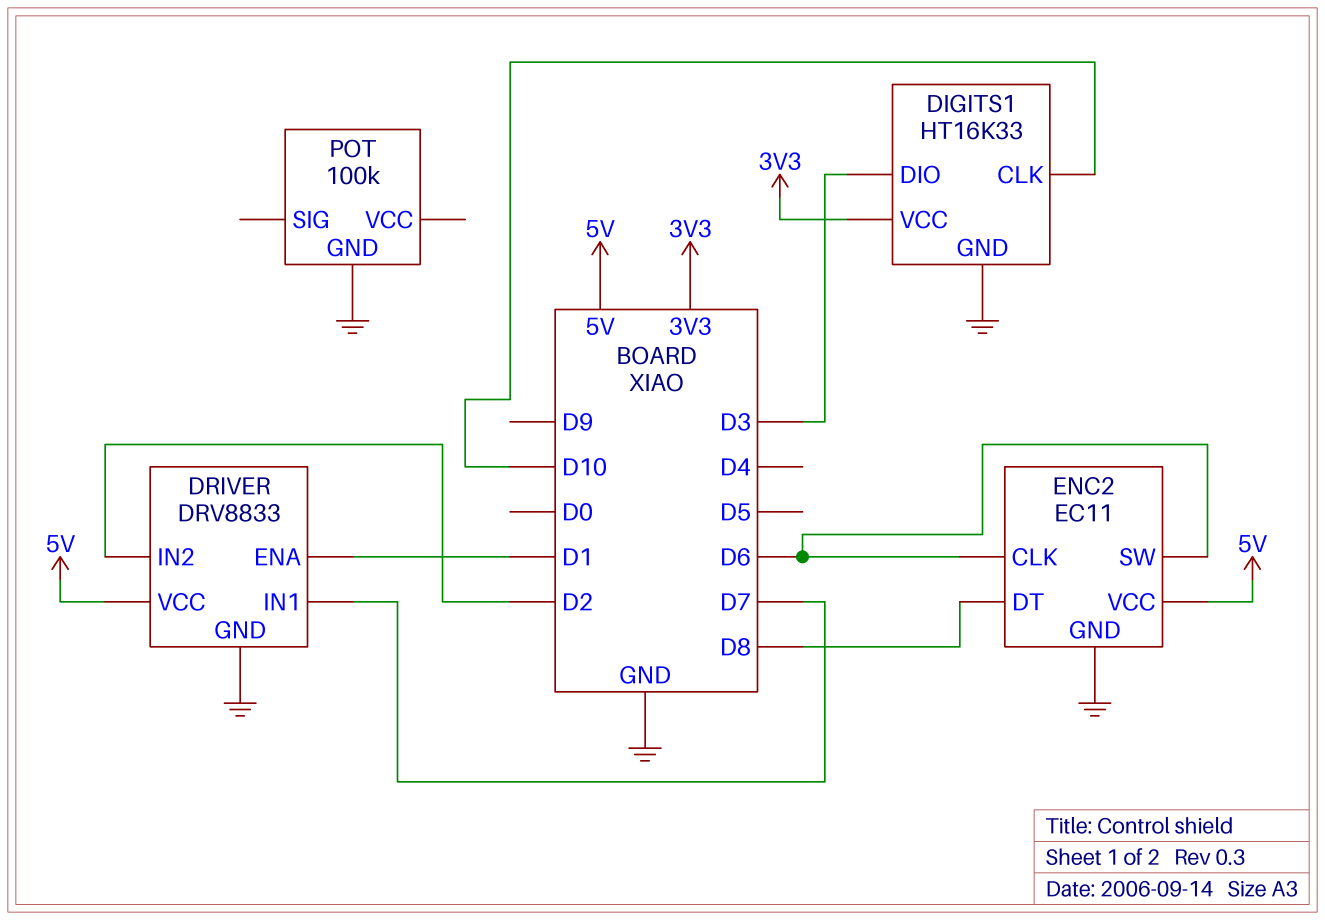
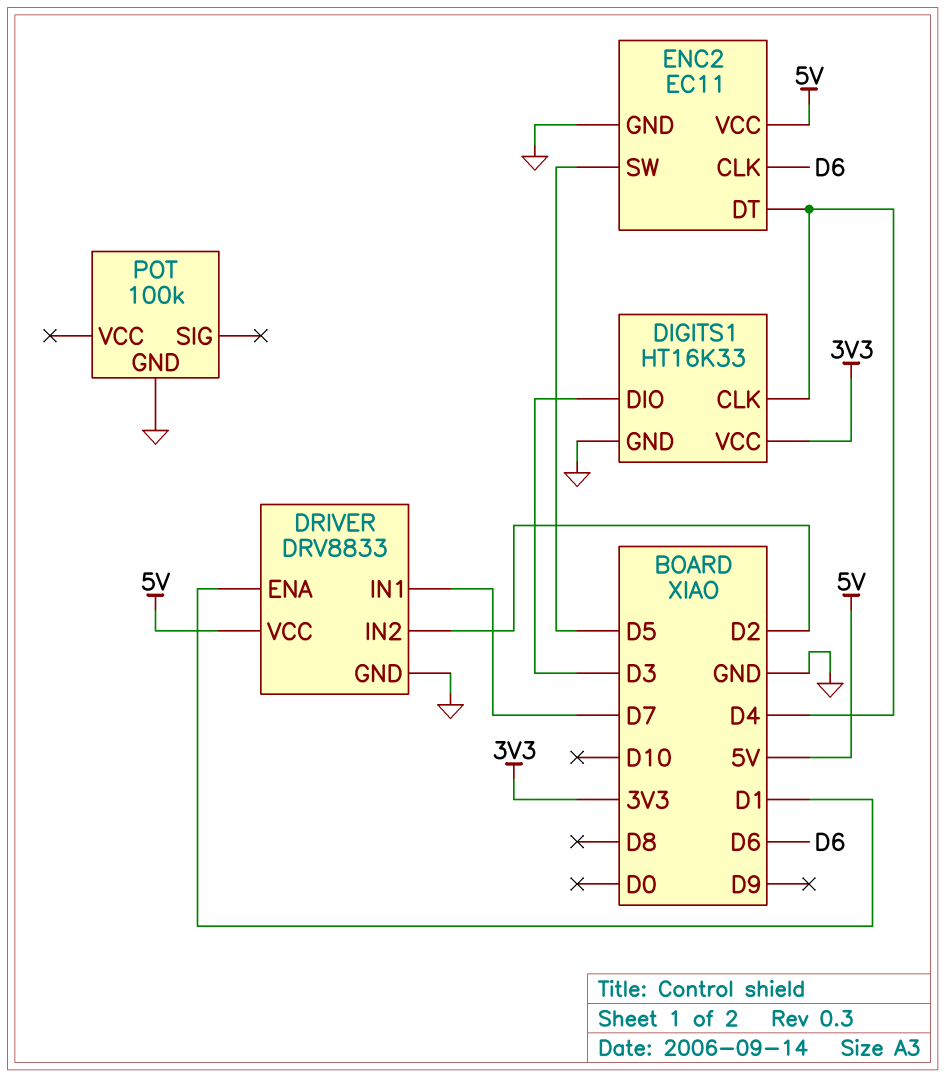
DIGITS1 pin CLK: D10 -> D4
ENC2 pin DT: D8 -> D4
ENC2 pin SW: D6 -> D5

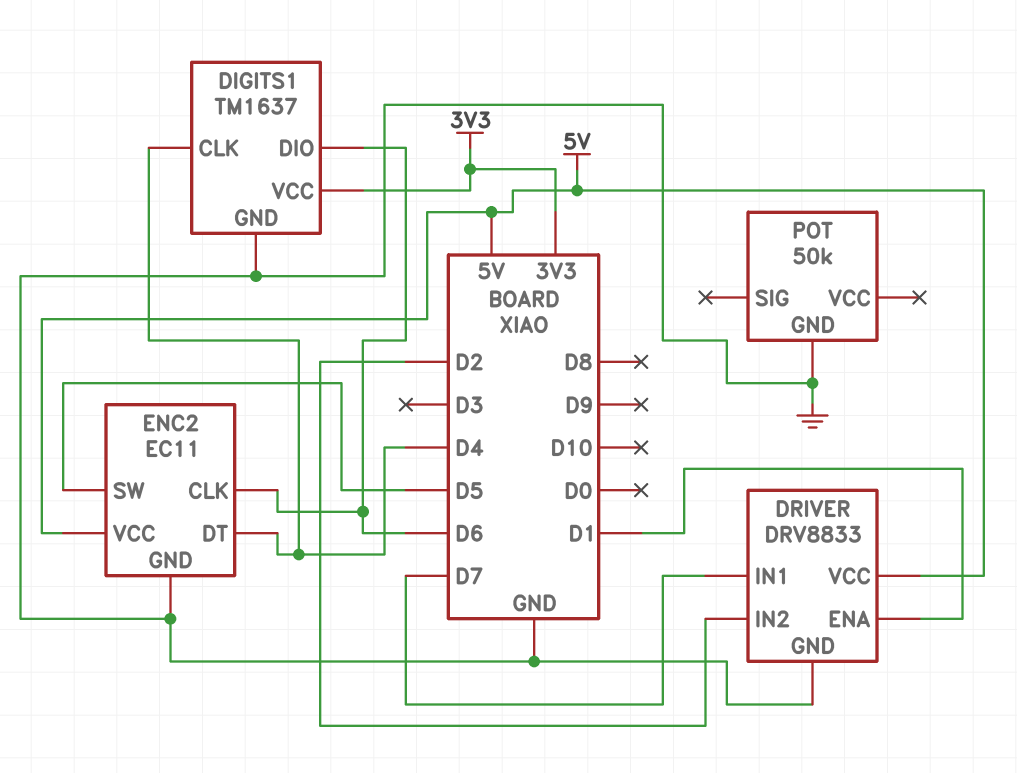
DIGITS1: HT16K33 -> TM1637
DIGITS1 pin DIO: D3 -> D6
POT: 100k -> 50k

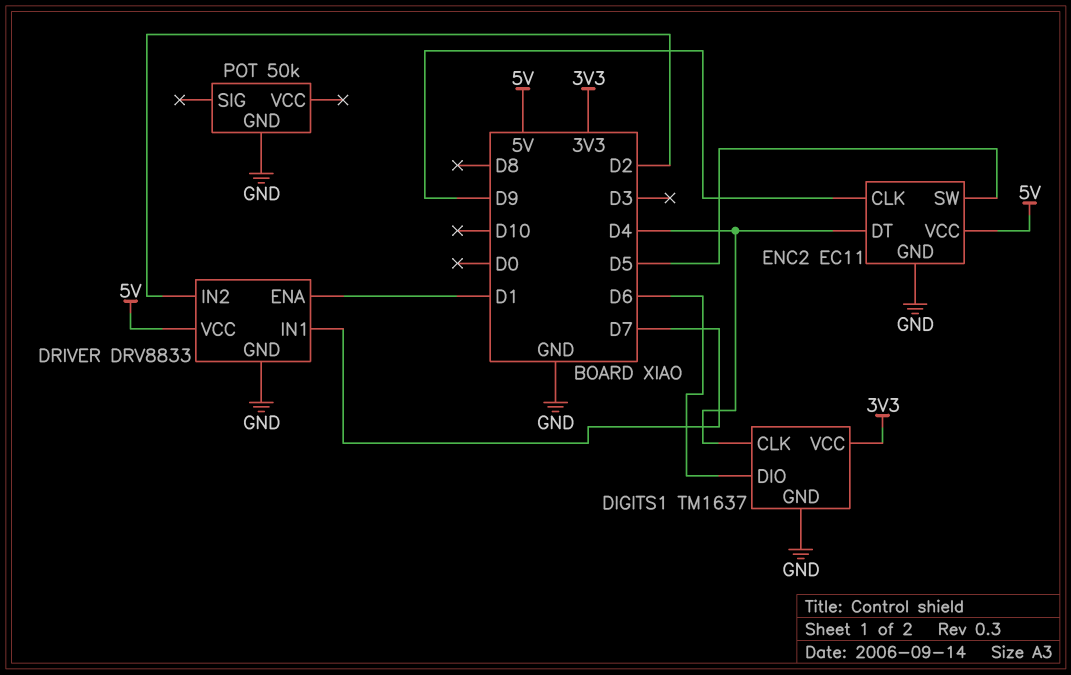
ENC2 pin CLK: D6 -> D9

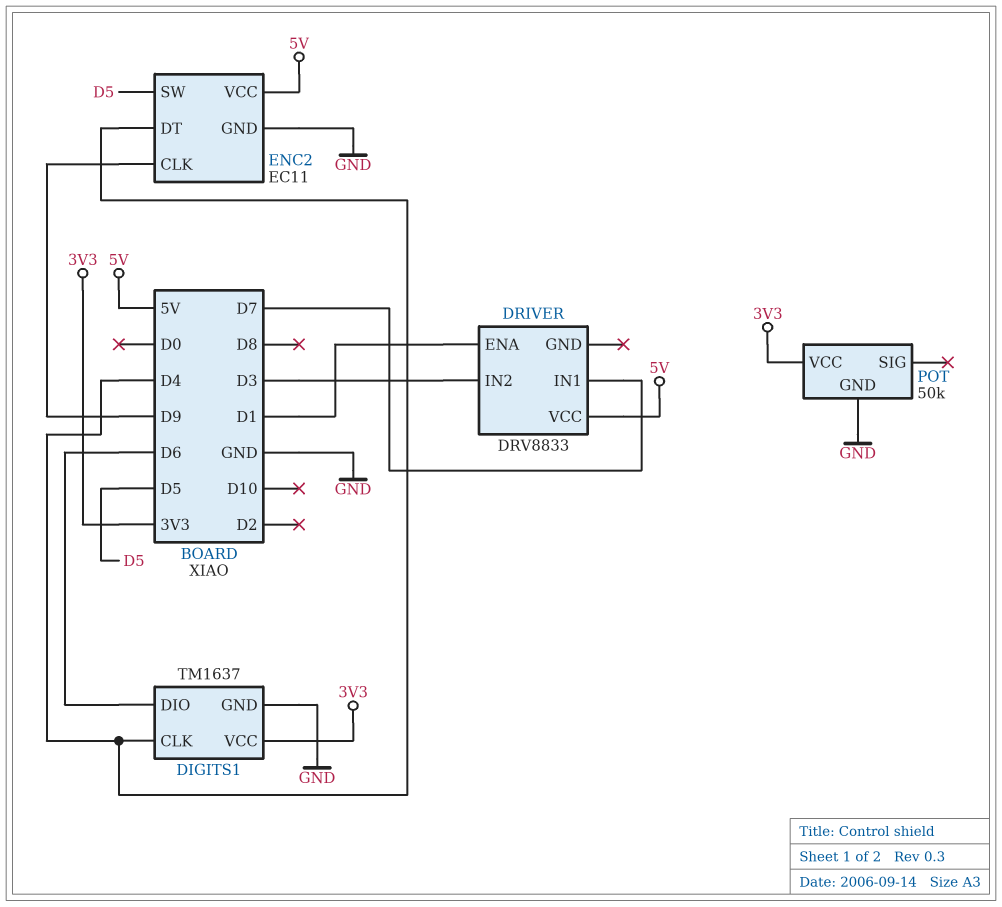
DRIVER pin GND: GND -> none
DRIVER pin IN2: D2 -> D3
POT pin VCC: none -> 3V3

